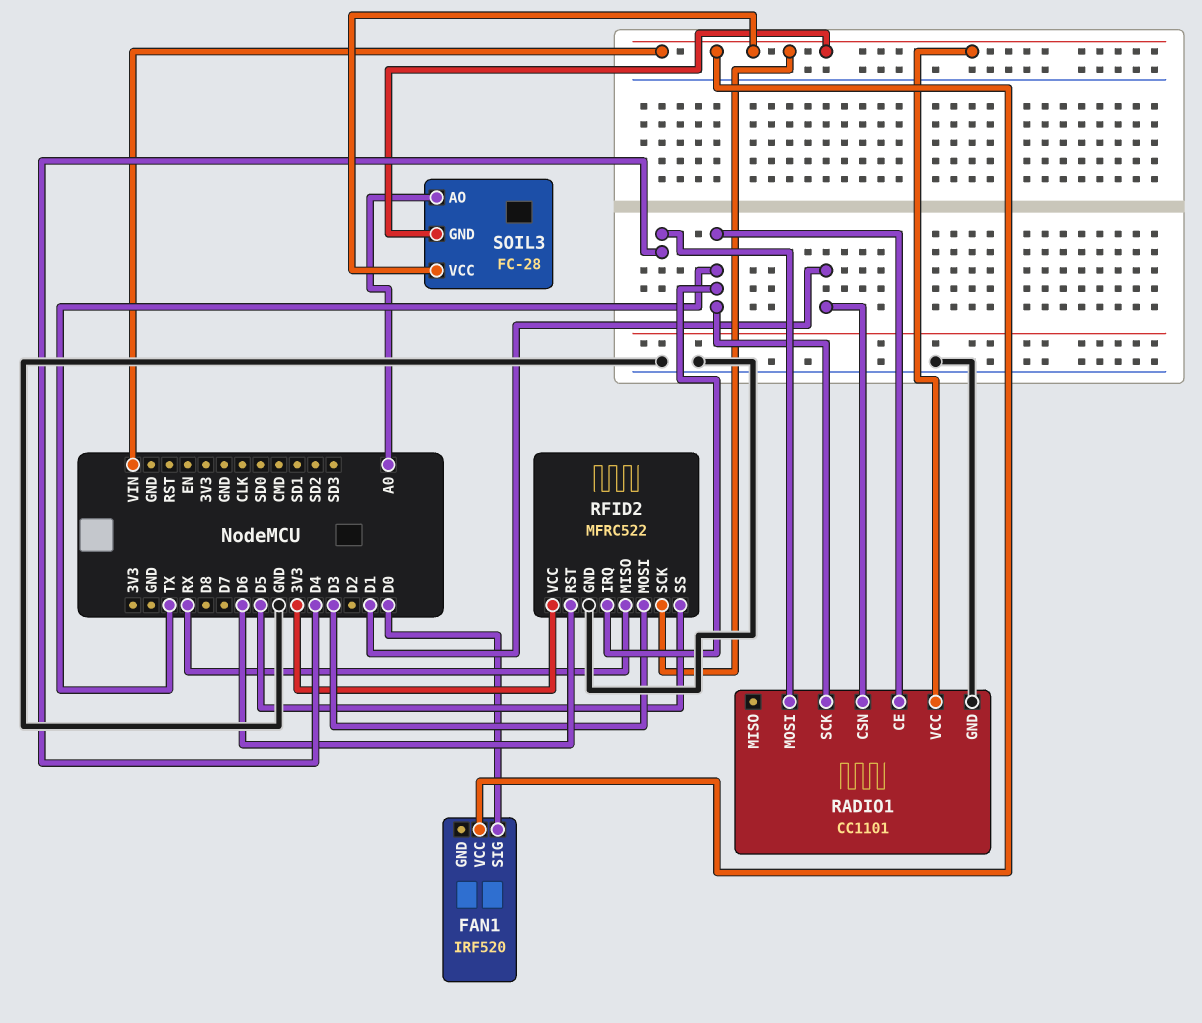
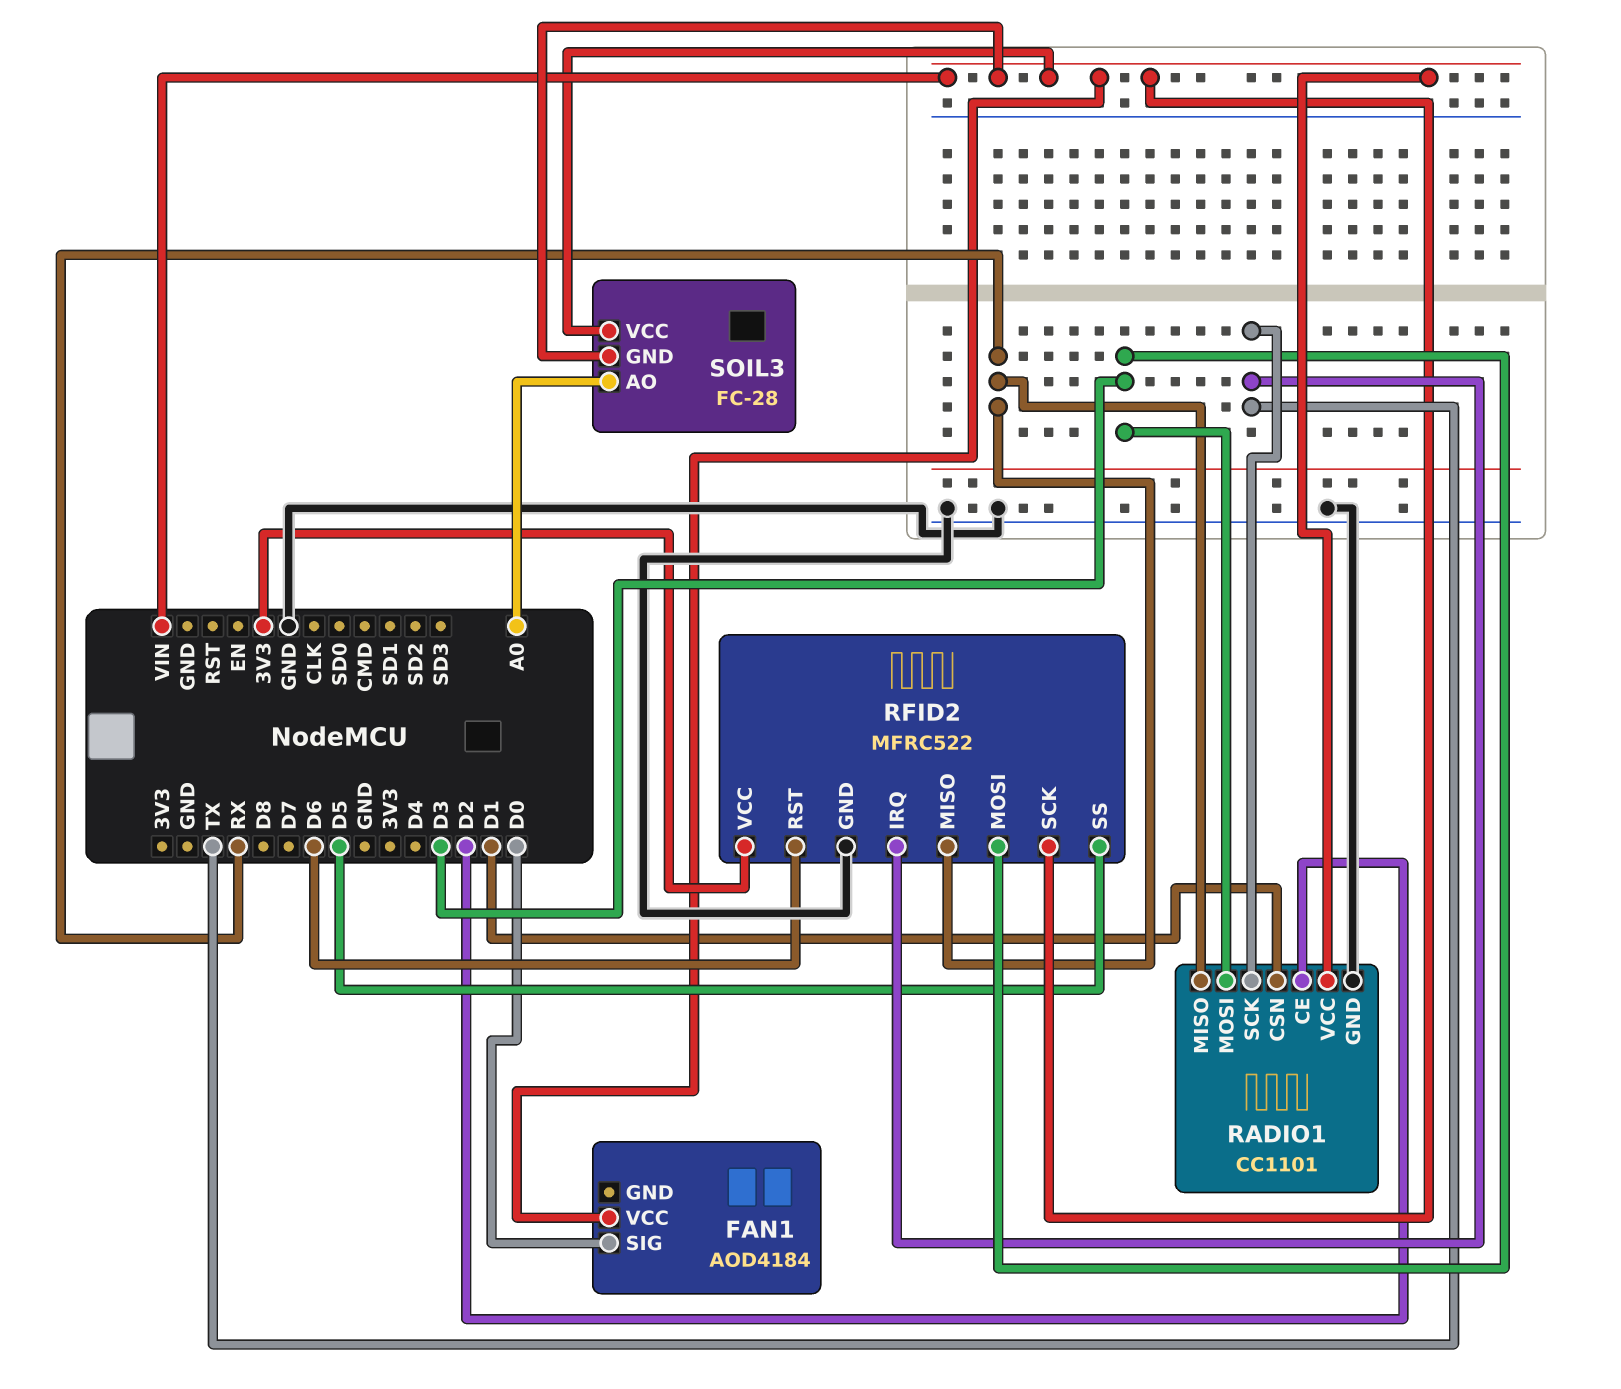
FAN1: IRF520 -> AOD4184
RADIO1 pin CE: TX -> D2
RADIO1 pin MISO: none -> RX
RADIO1 pin MOSI: D4 -> D3

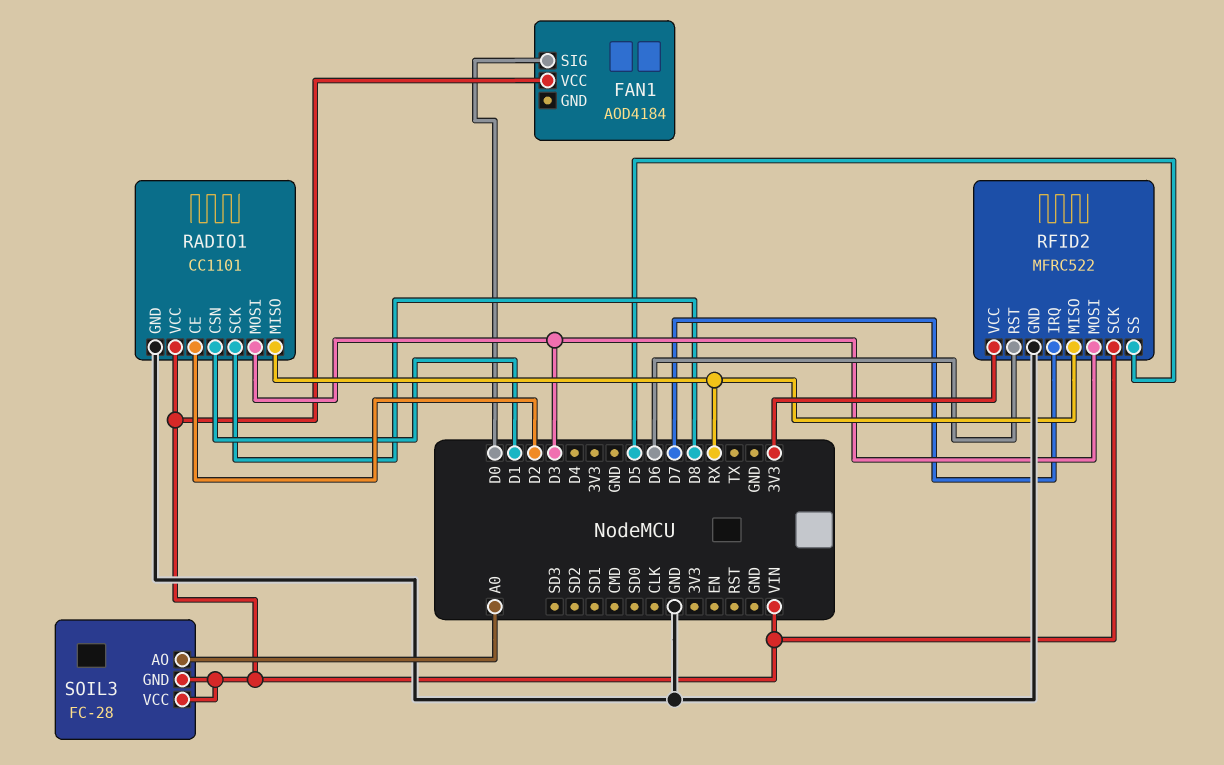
RADIO1 pin SCK: TX -> D8
RFID2 pin IRQ: TX -> D7

